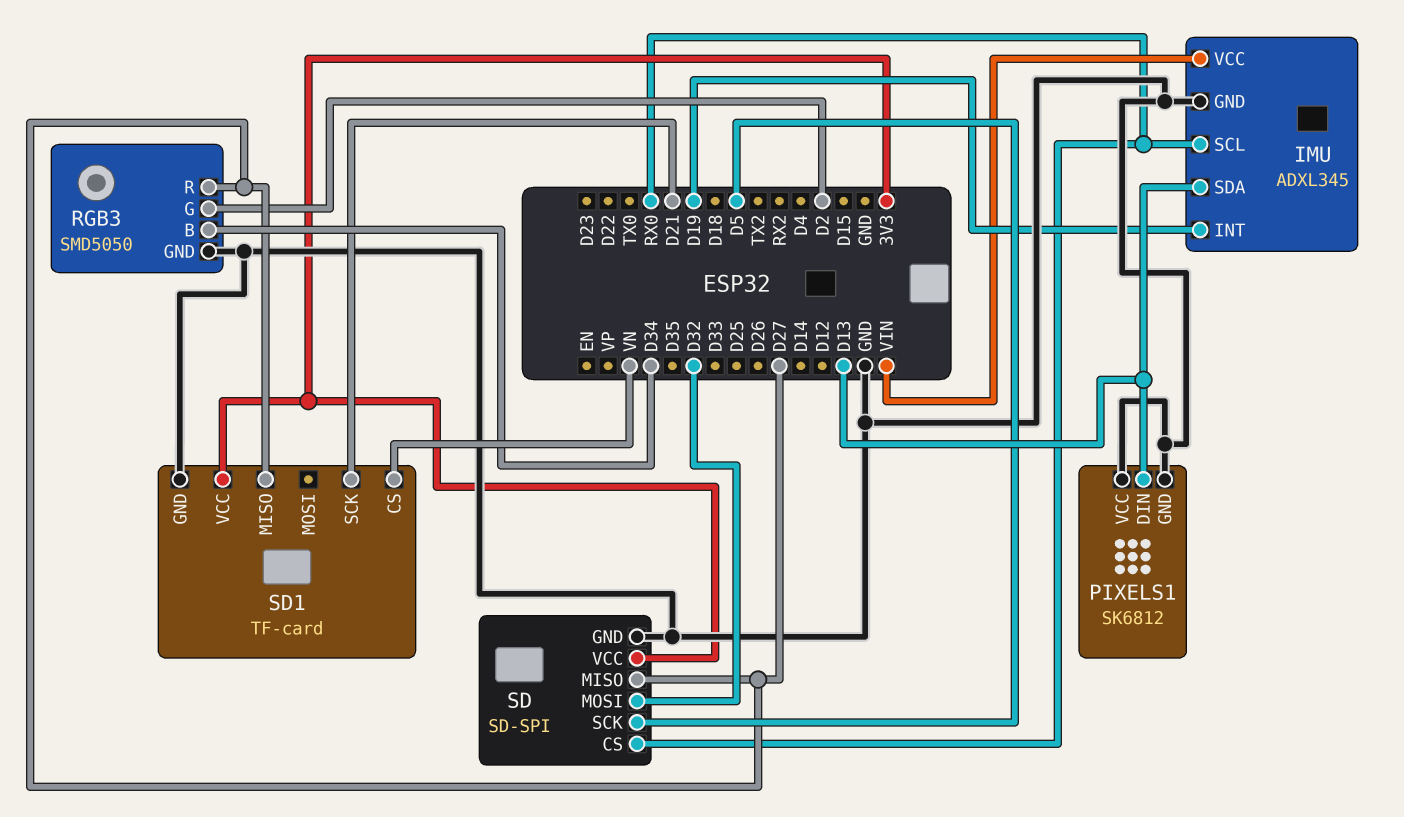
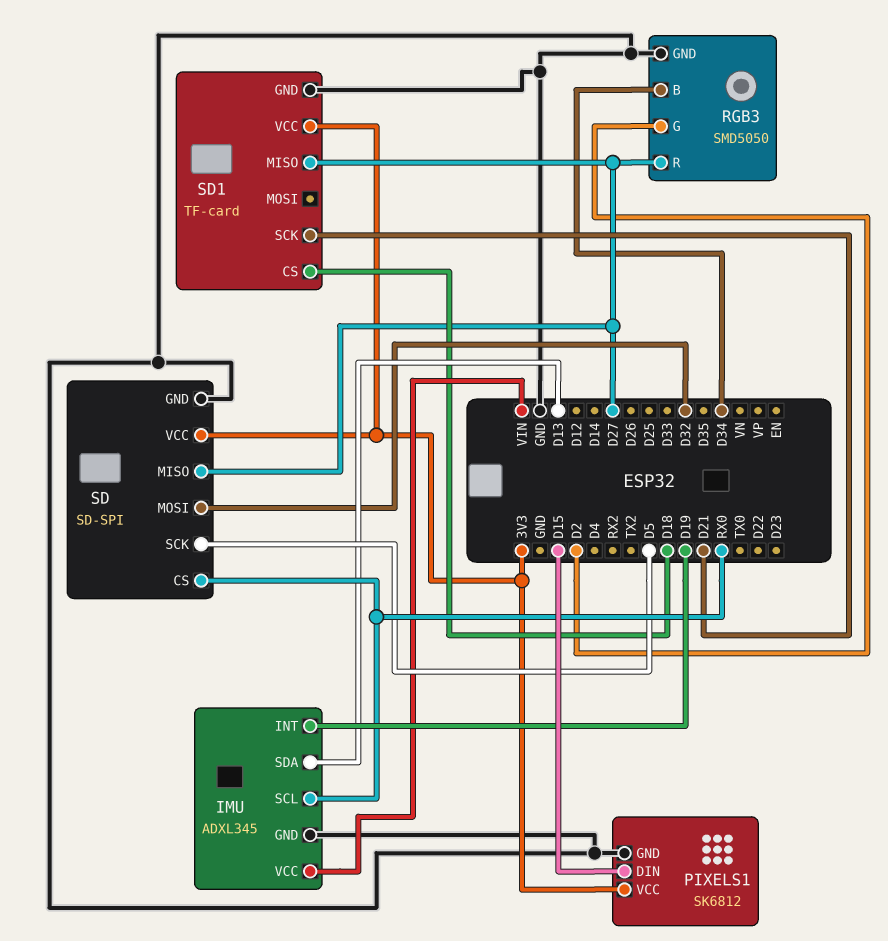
PIXELS1 pin DIN: D13 -> D15
PIXELS1 pin VCC: GND -> 3V3
SD1 pin CS: VN -> D18

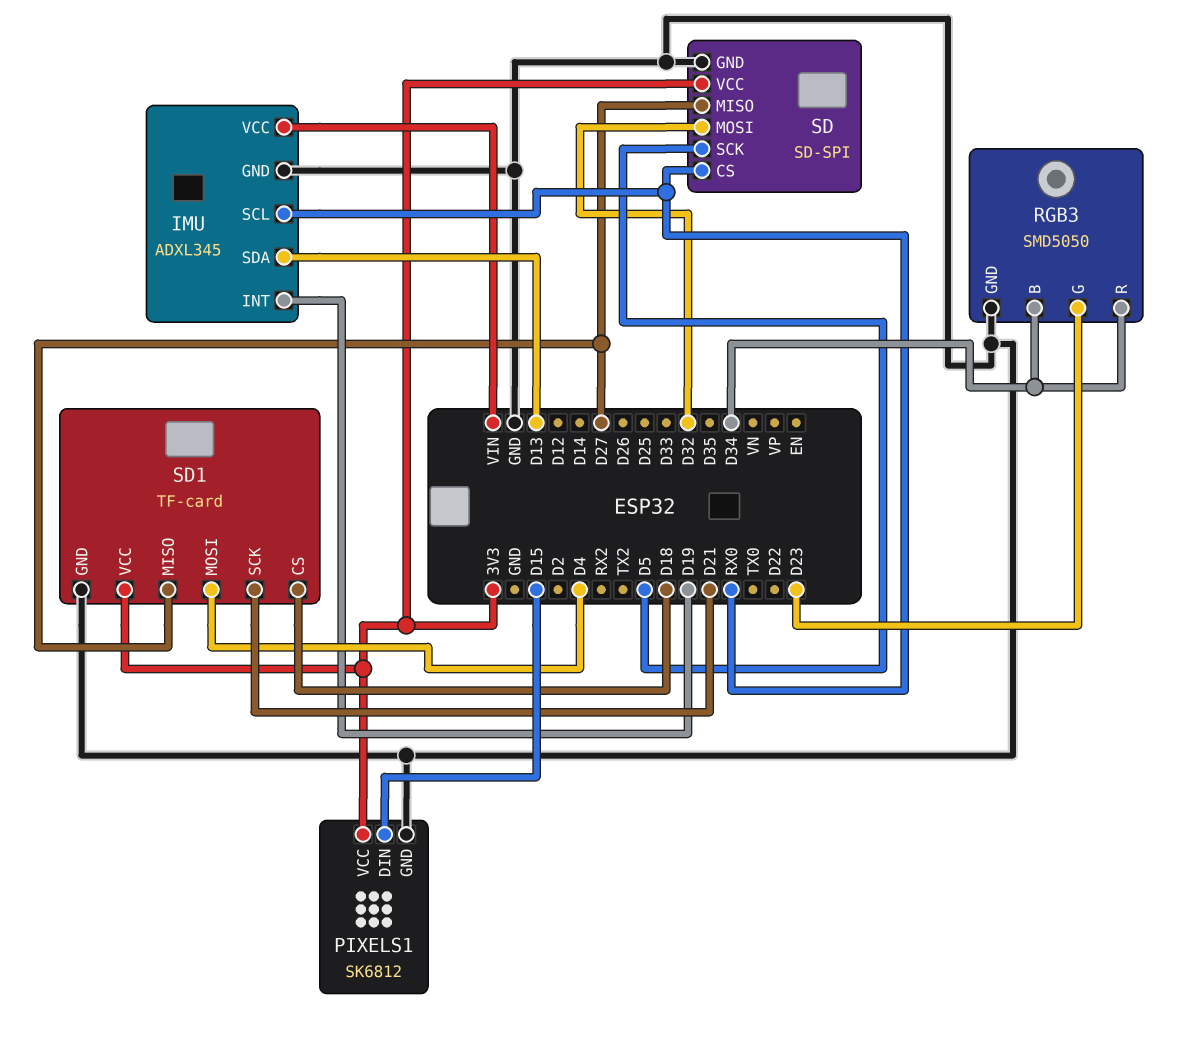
RGB3 pin G: D2 -> D23
RGB3 pin R: D27 -> D34
SD1 pin MOSI: none -> D4

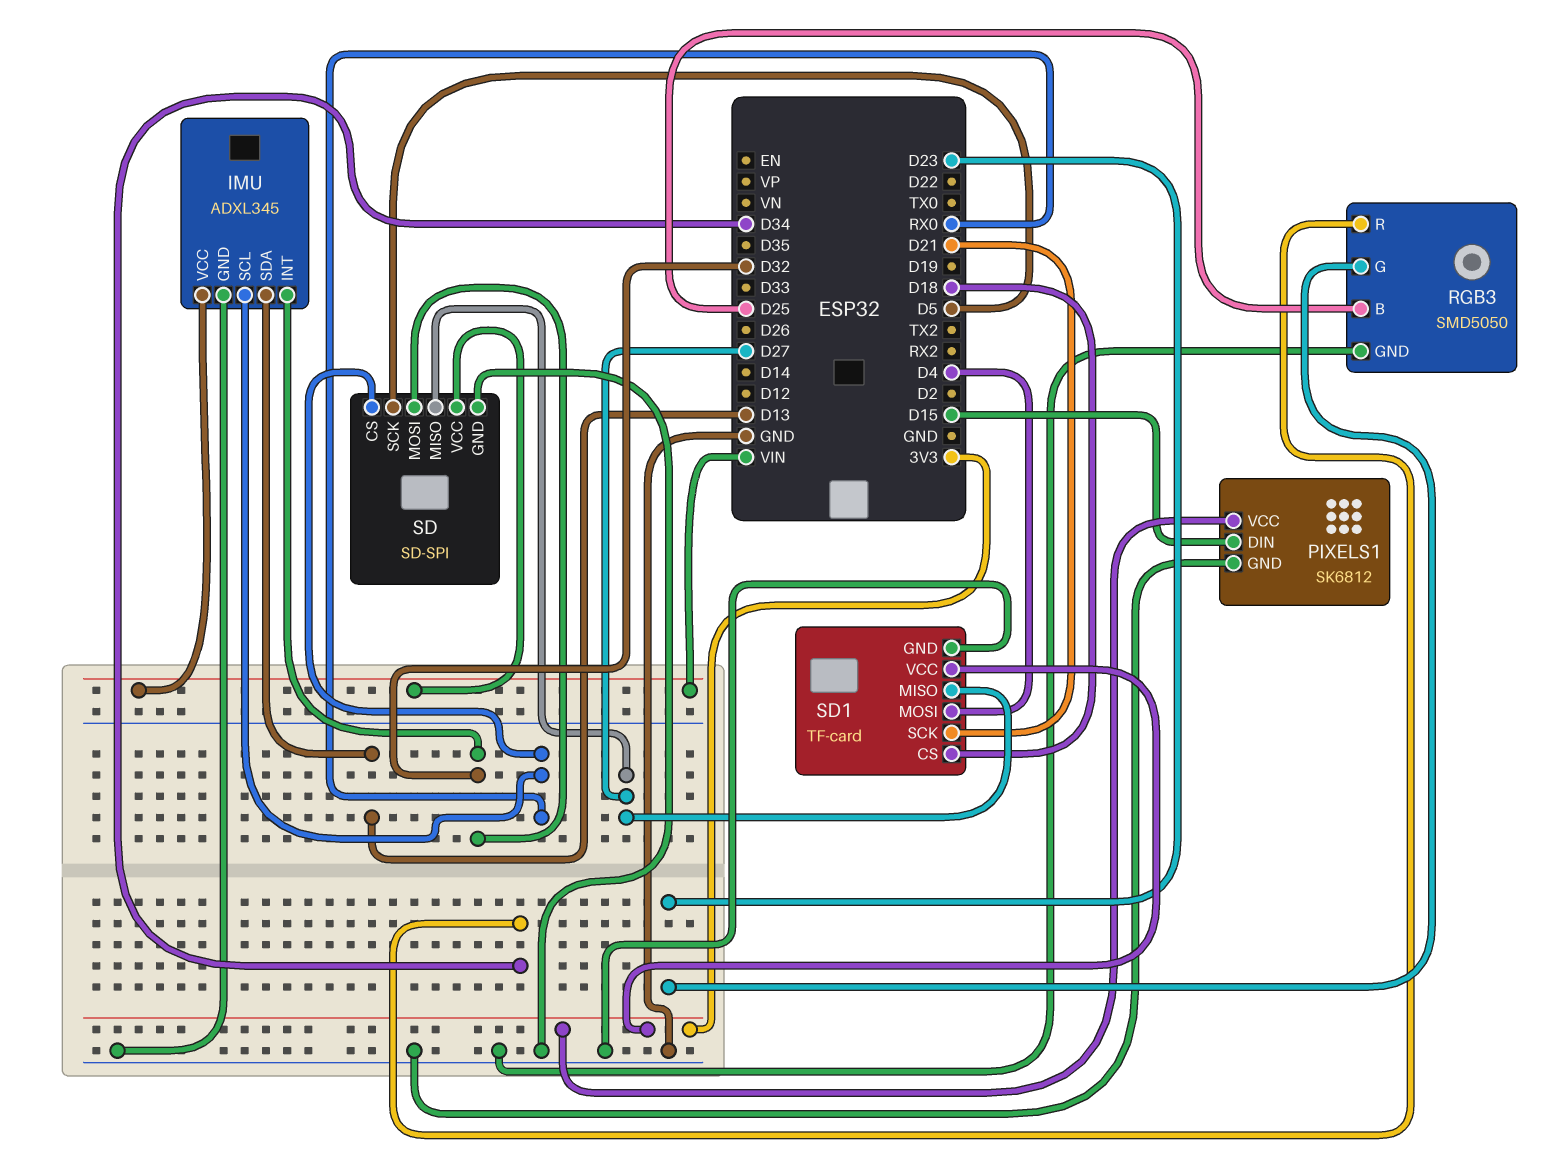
IMU pin INT: D19 -> D32
RGB3 pin B: D34 -> D25
SD pin VCC: 3V3 -> VIN

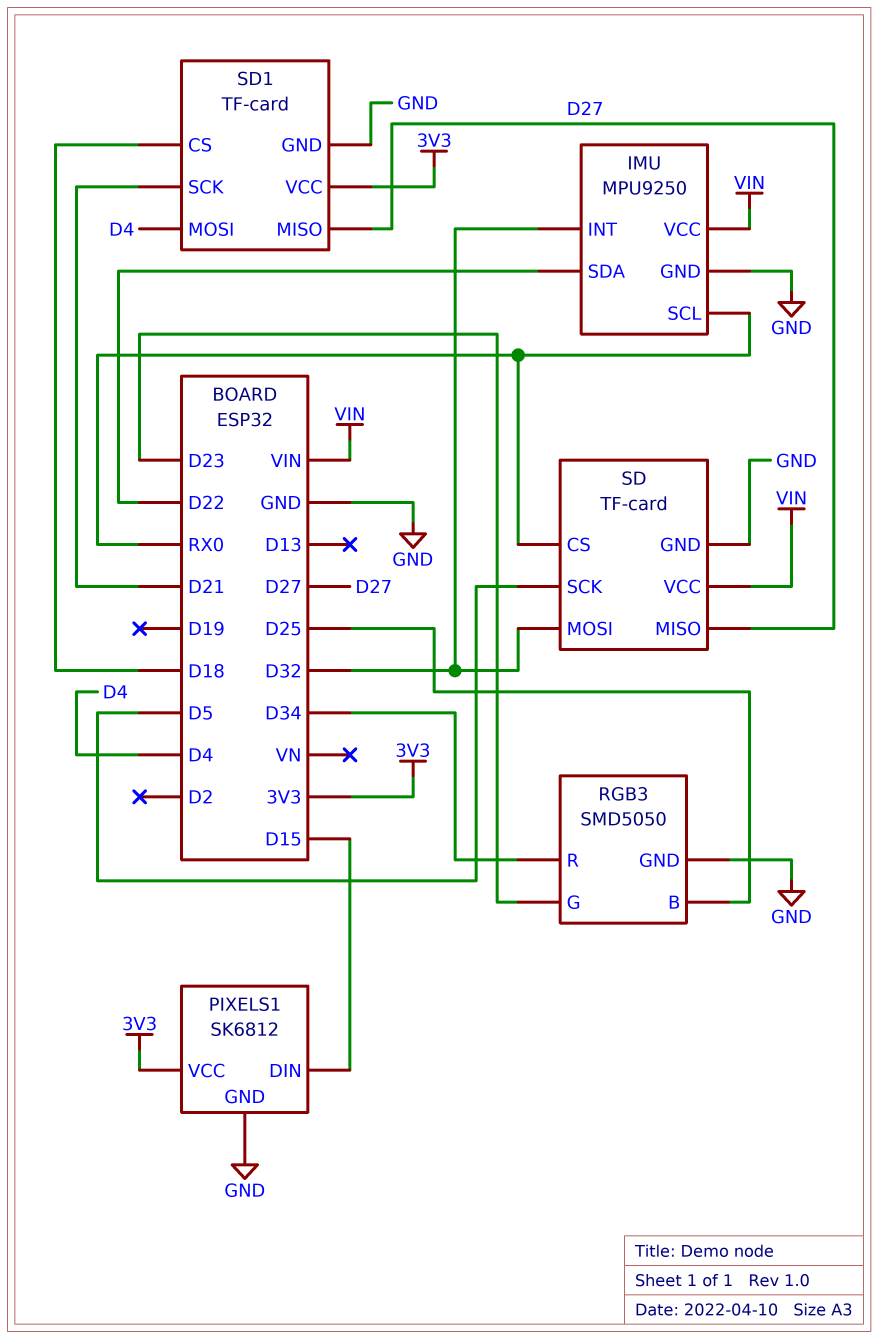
IMU: ADXL345 -> MPU9250
IMU pin SDA: D13 -> D22
SD: SD-SPI -> TF-card

